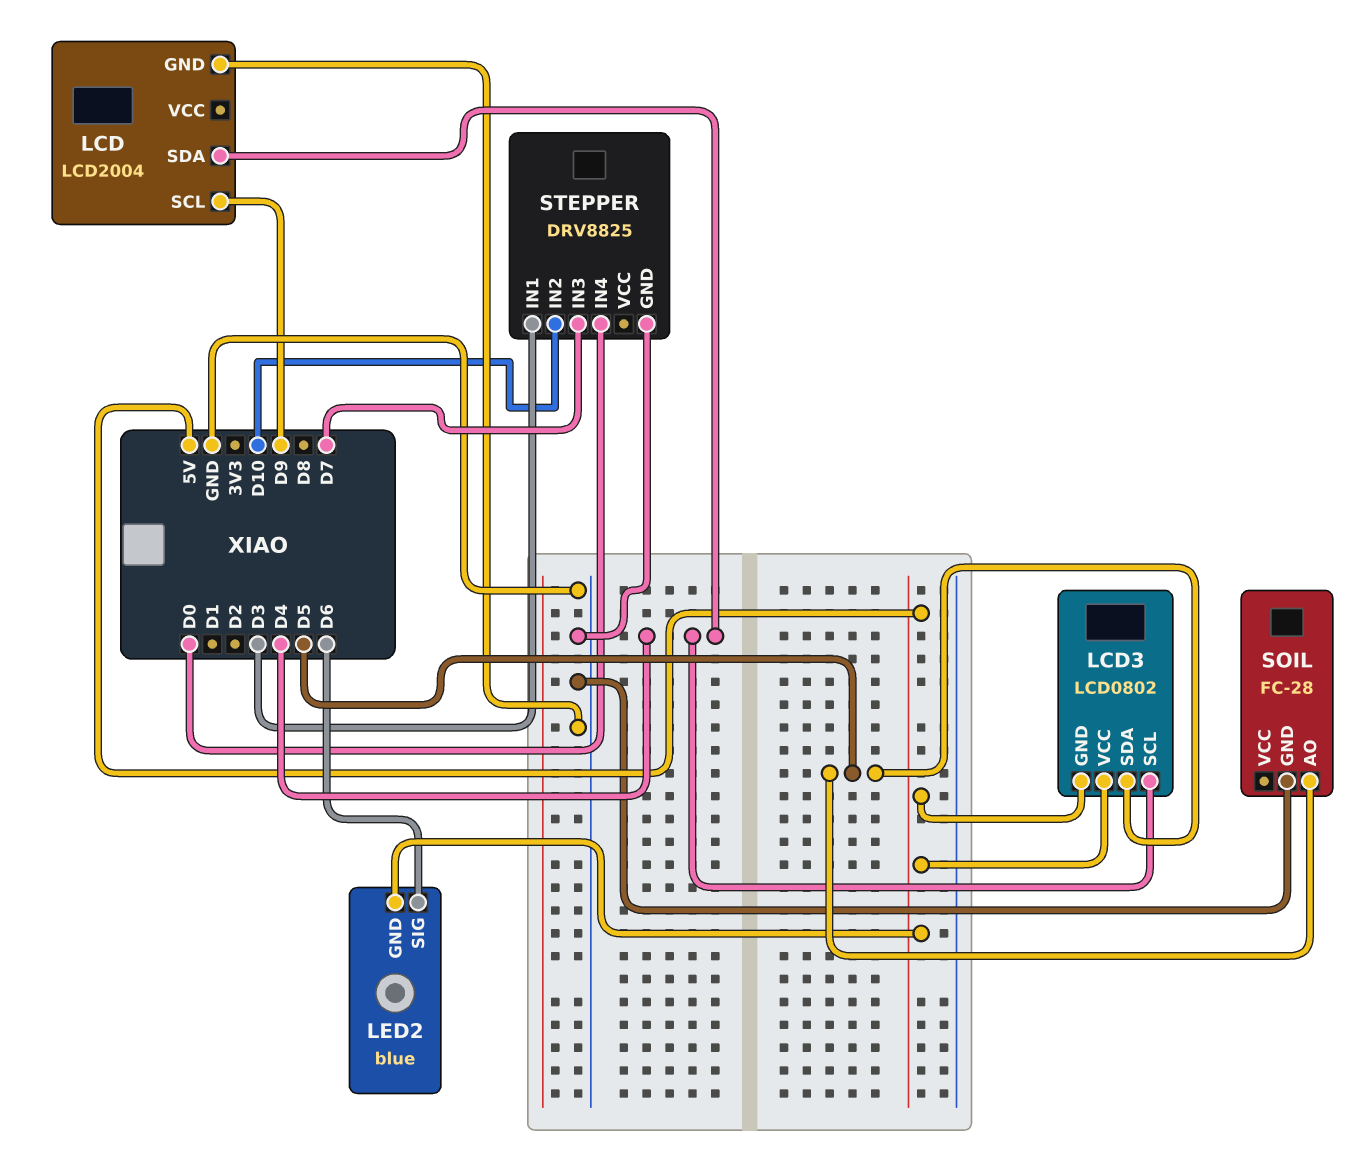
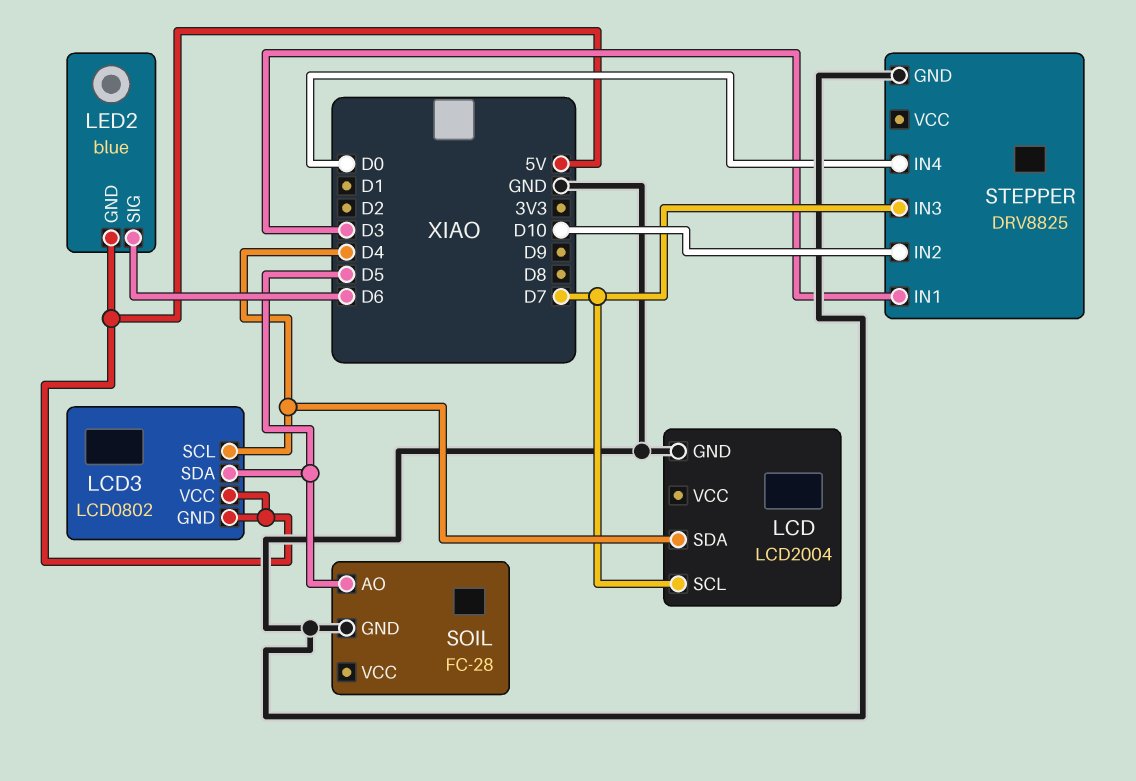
LCD pin SCL: D9 -> D7

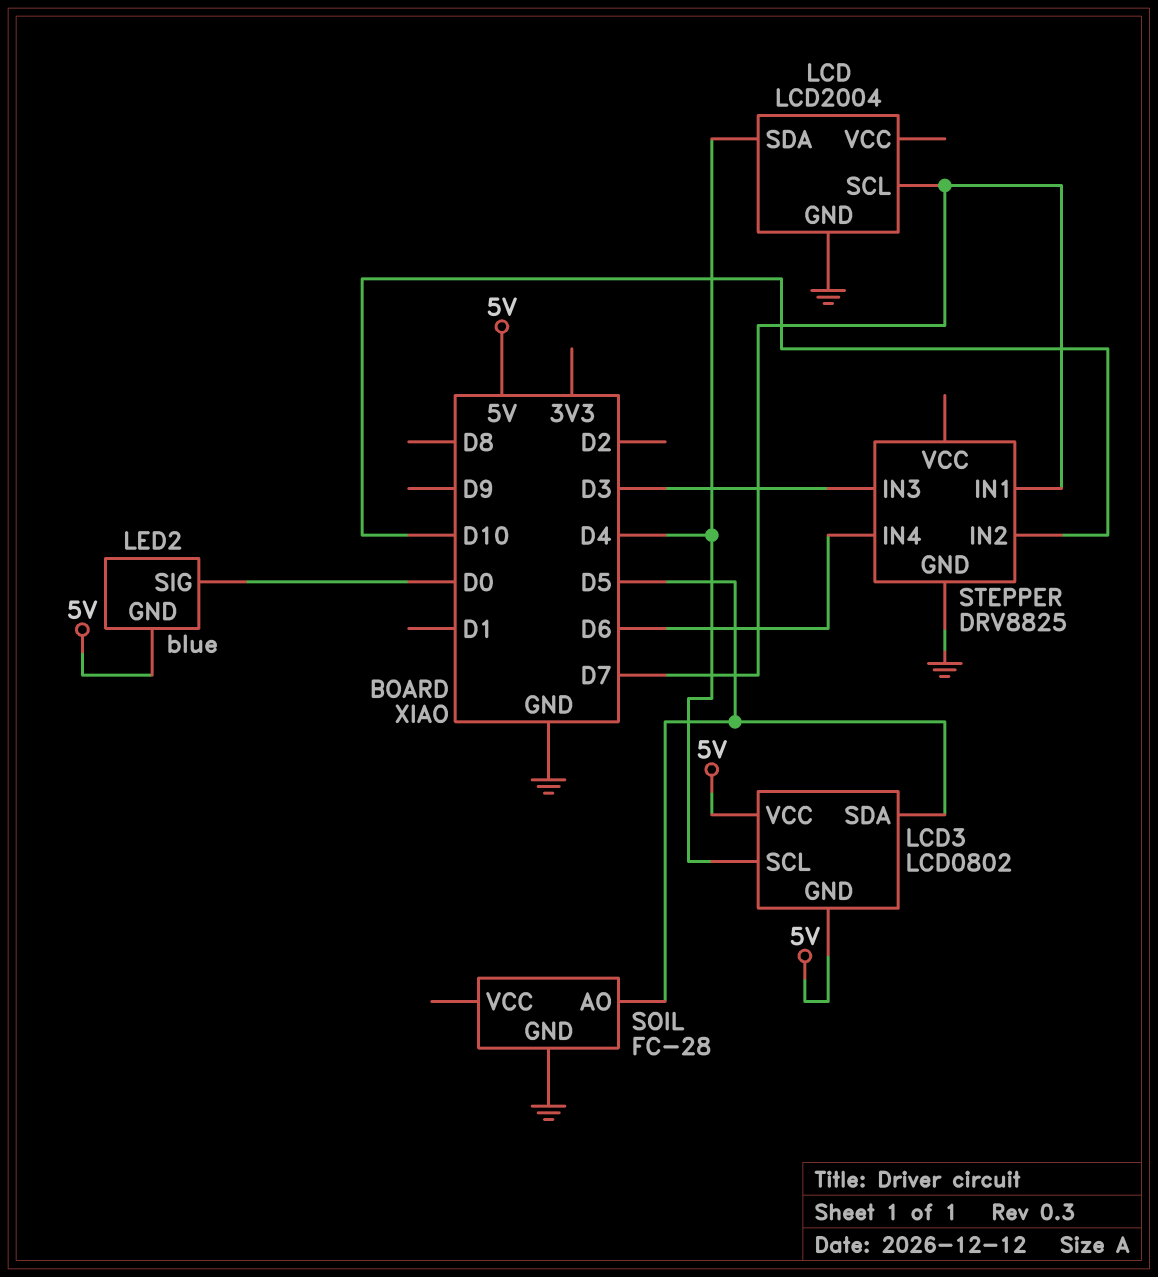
LED2 pin SIG: D6 -> D0
STEPPER pin IN1: D3 -> D7
STEPPER pin IN3: D7 -> D3
STEPPER pin IN4: D0 -> D6

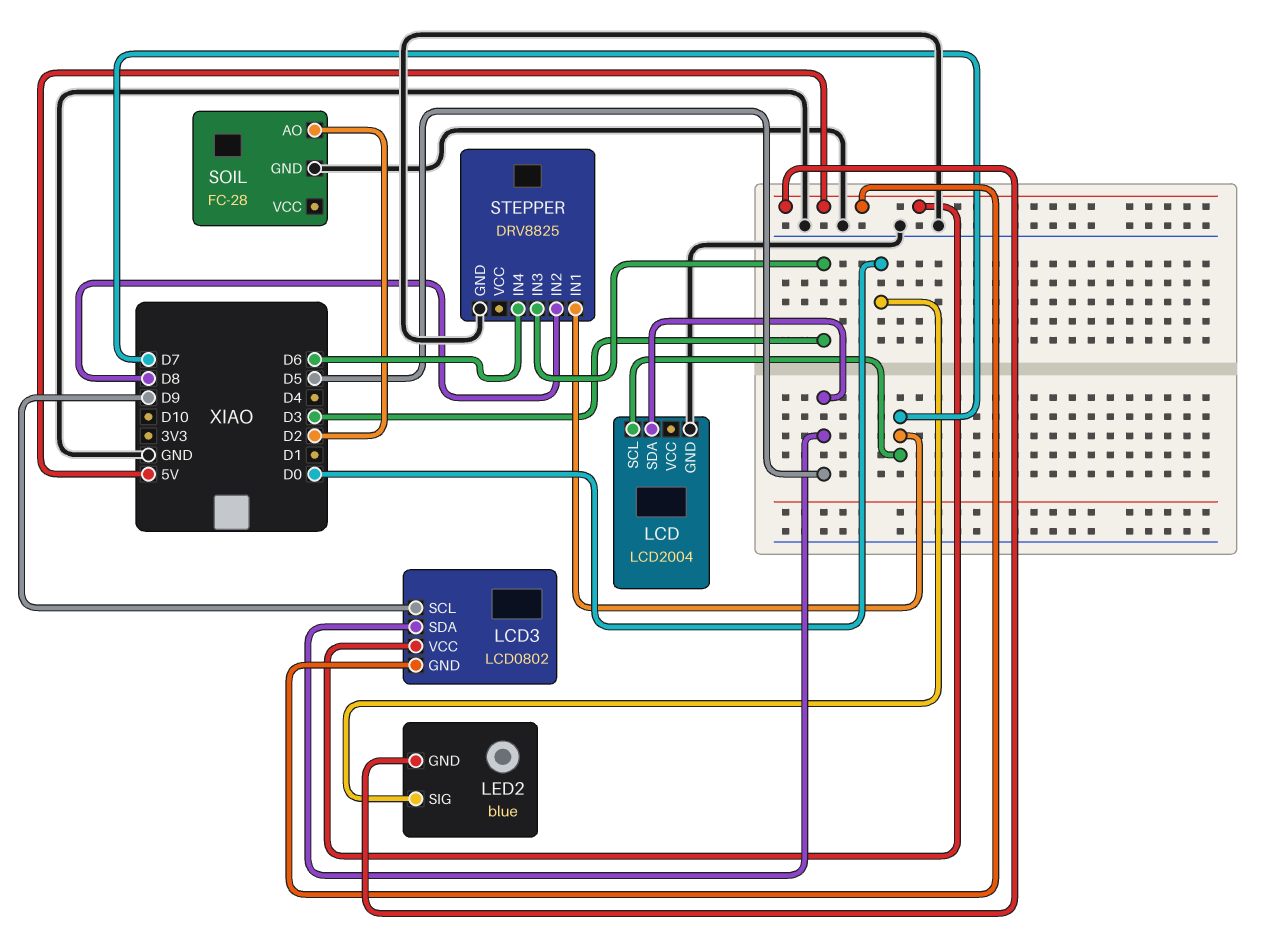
LCD pin SDA: D4 -> D5
LCD3 pin SCL: D4 -> D9
SOIL pin AO: D5 -> D2
STEPPER pin IN2: D10 -> D8

